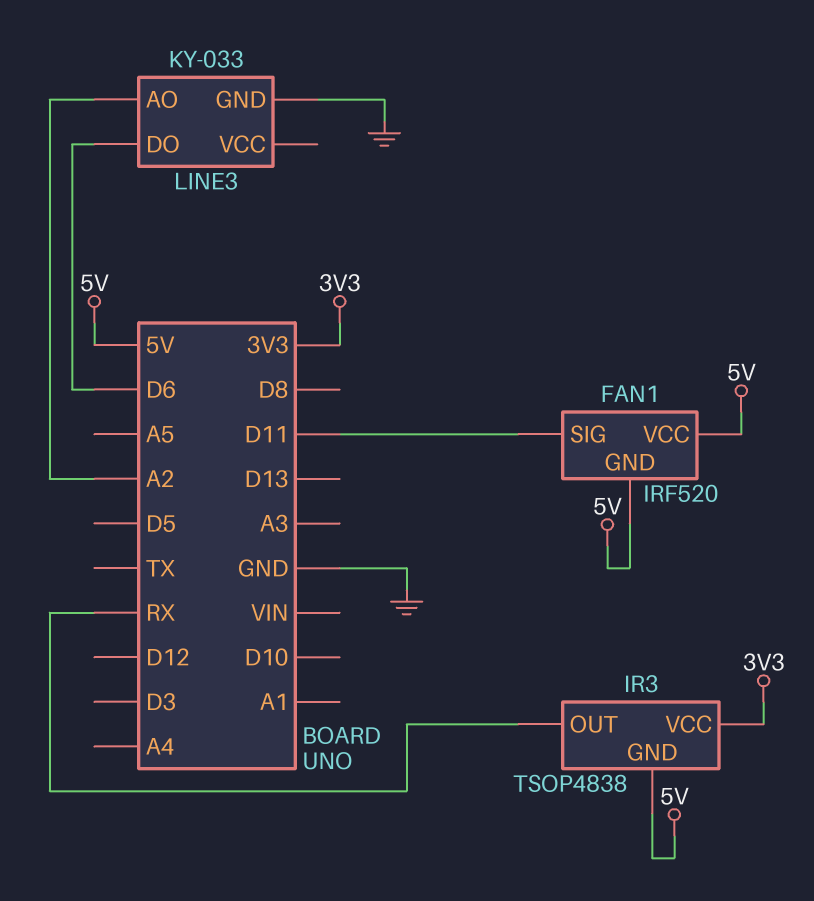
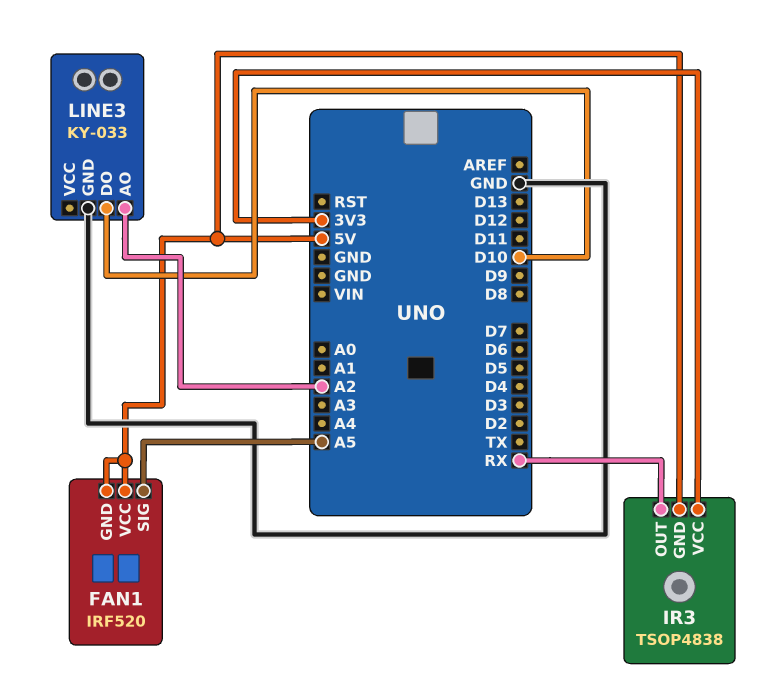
FAN1 pin SIG: D11 -> A5
LINE3 pin DO: D6 -> D10

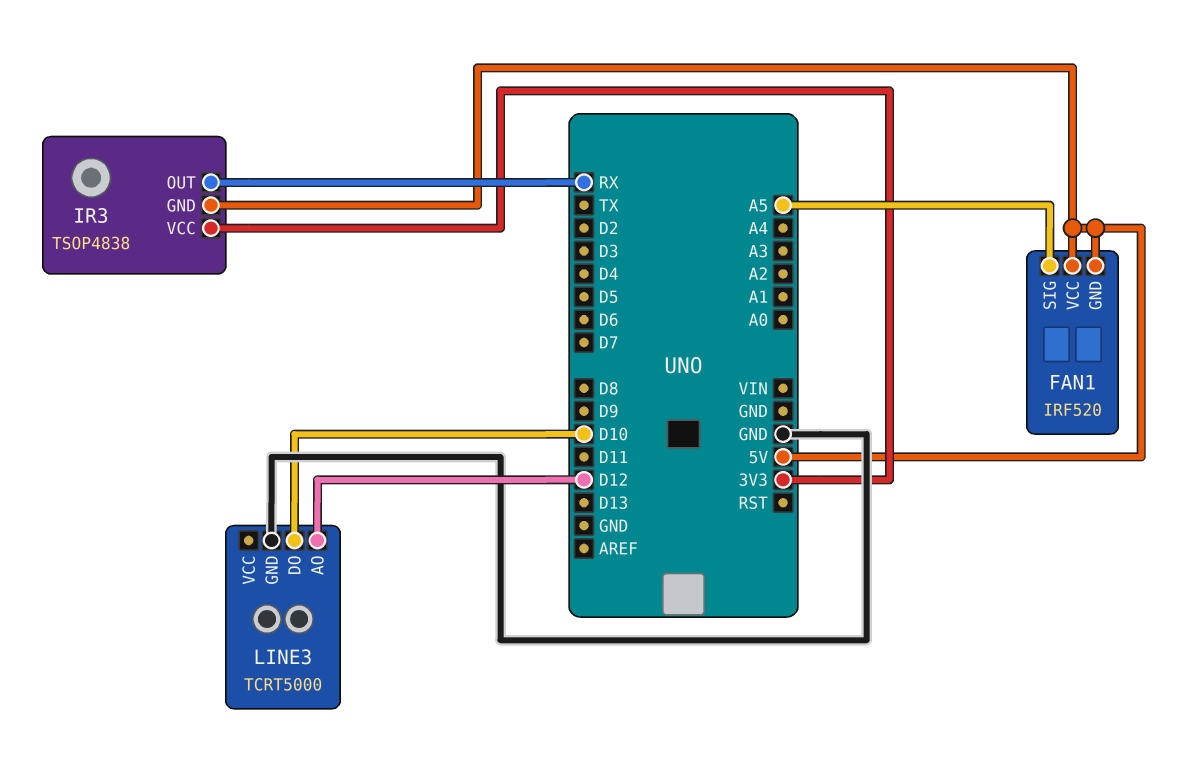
LINE3: KY-033 -> TCRT5000
LINE3 pin AO: A2 -> D12

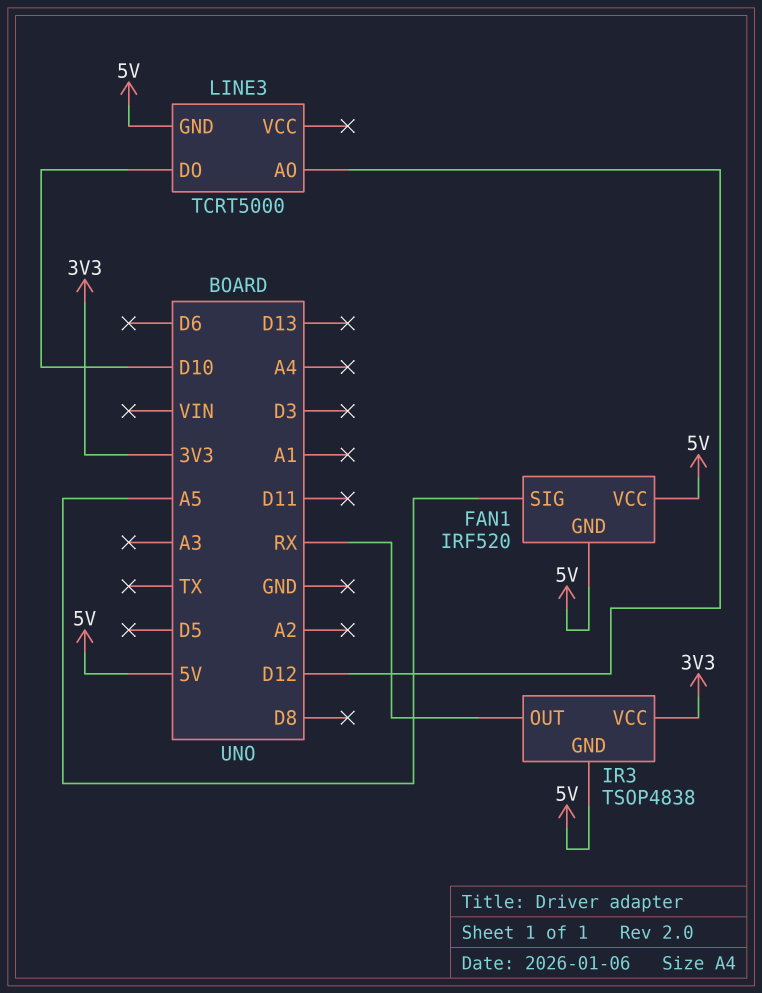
LINE3 pin GND: GND -> 5V

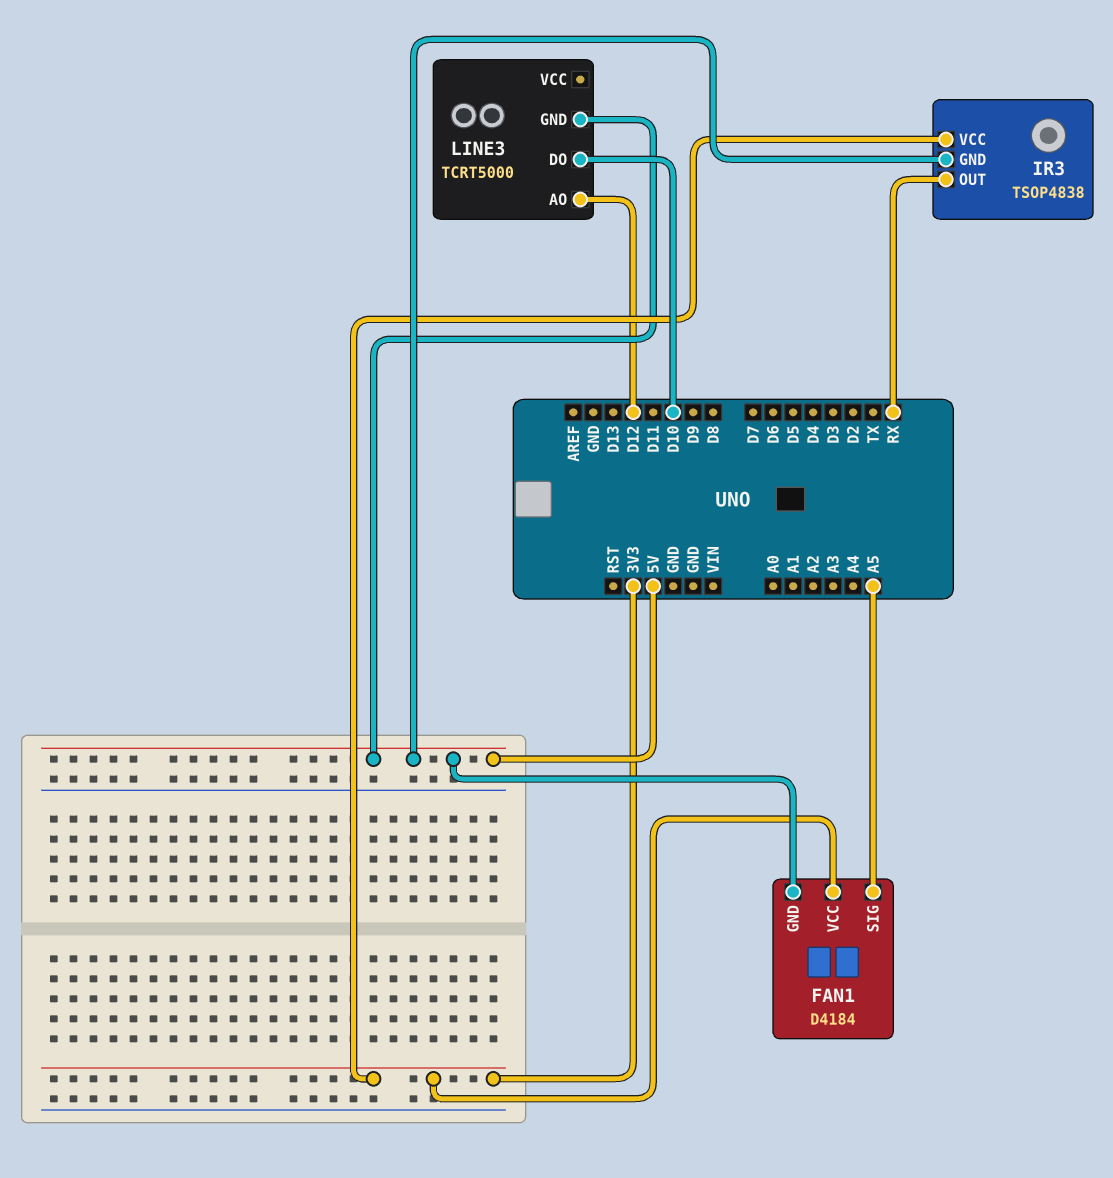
FAN1: IRF520 -> D4184
FAN1 pin VCC: 5V -> 3V3

